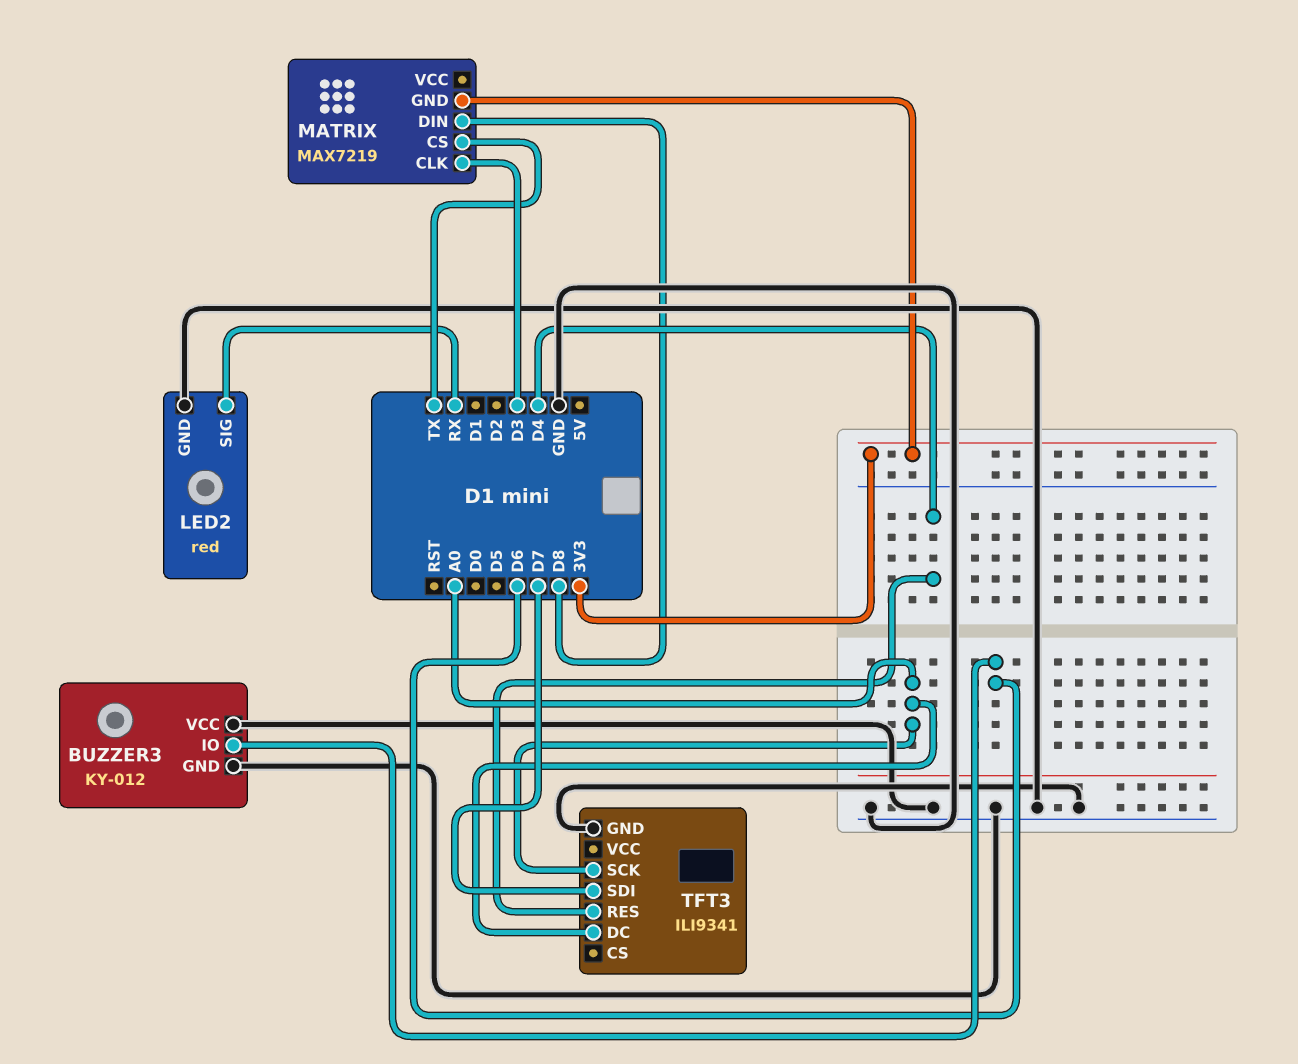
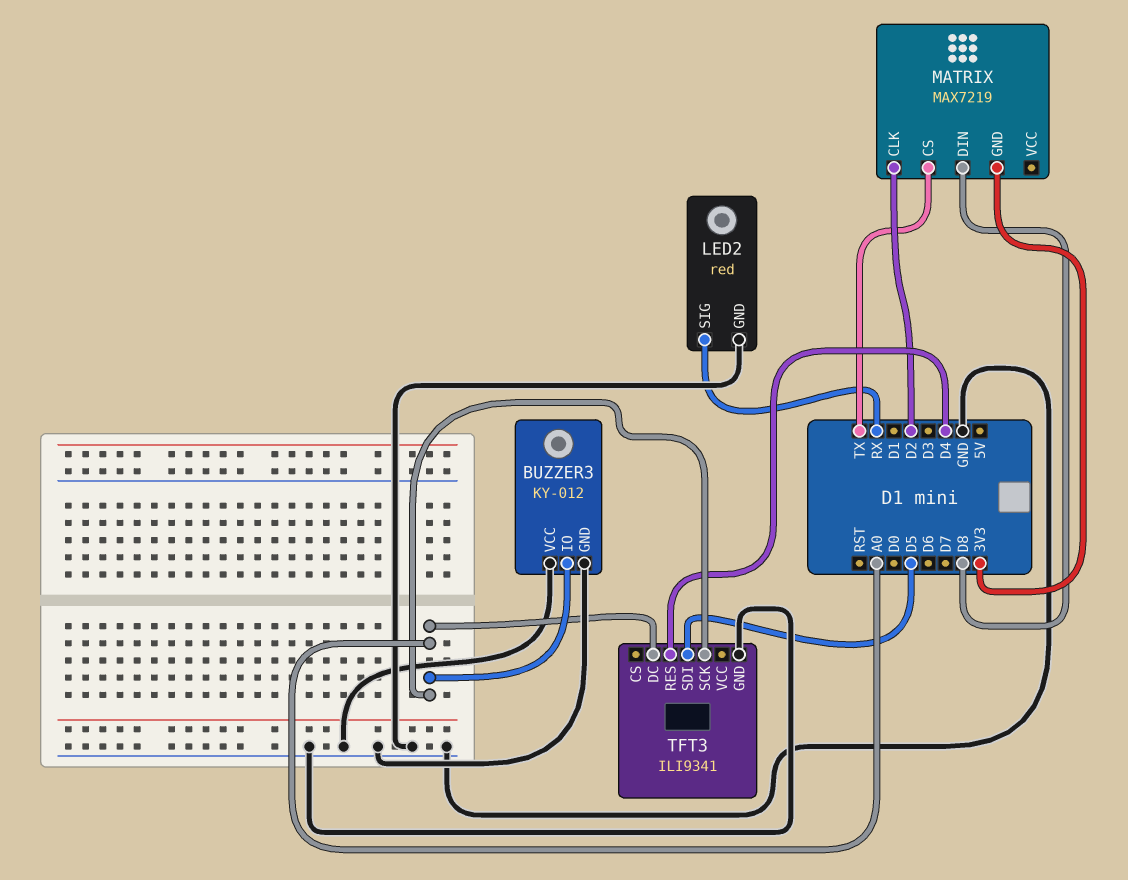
BUZZER3 pin IO: D6 -> A0
MATRIX pin CLK: D3 -> D2
TFT3 pin SDI: D7 -> D5

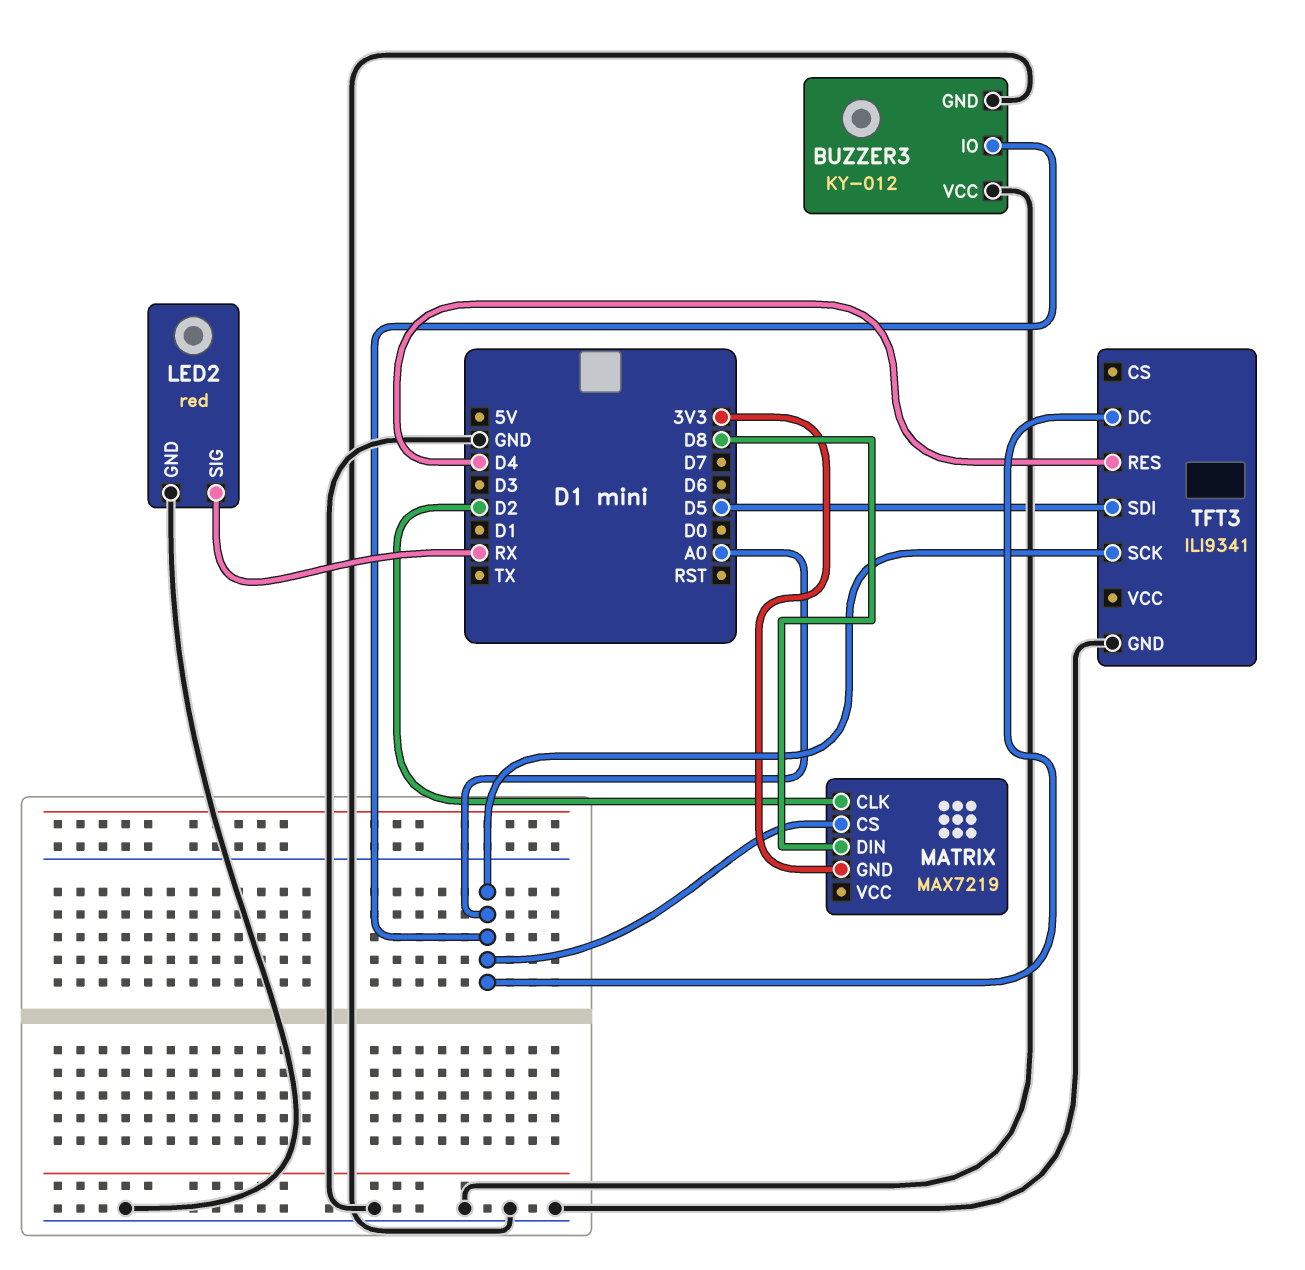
MATRIX pin CS: TX -> A0

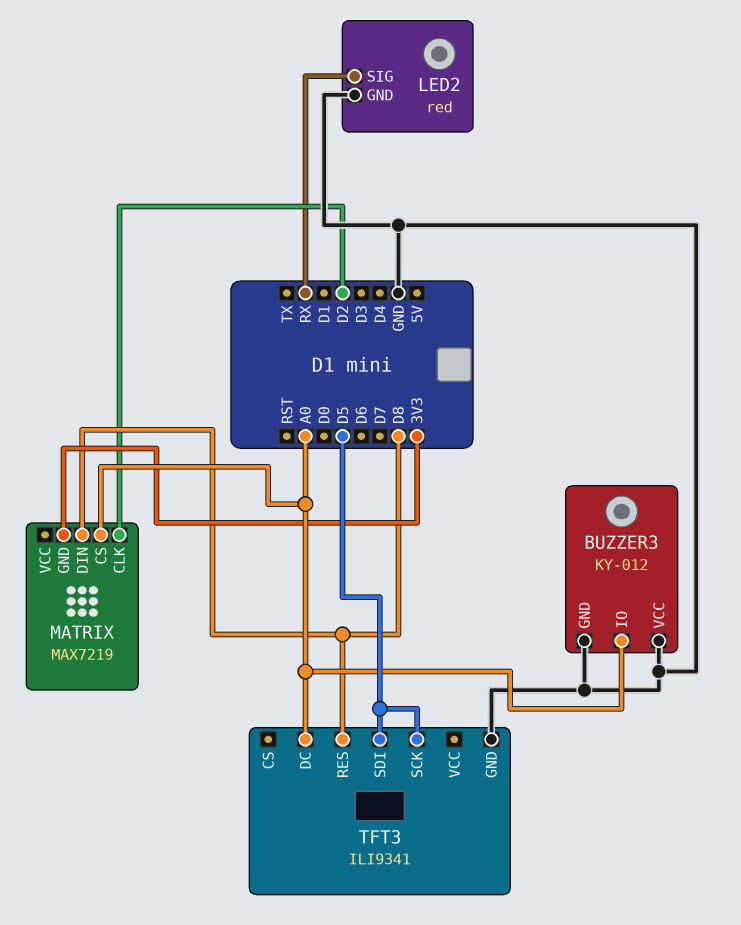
TFT3 pin RES: D4 -> D8
TFT3 pin SCK: A0 -> D5

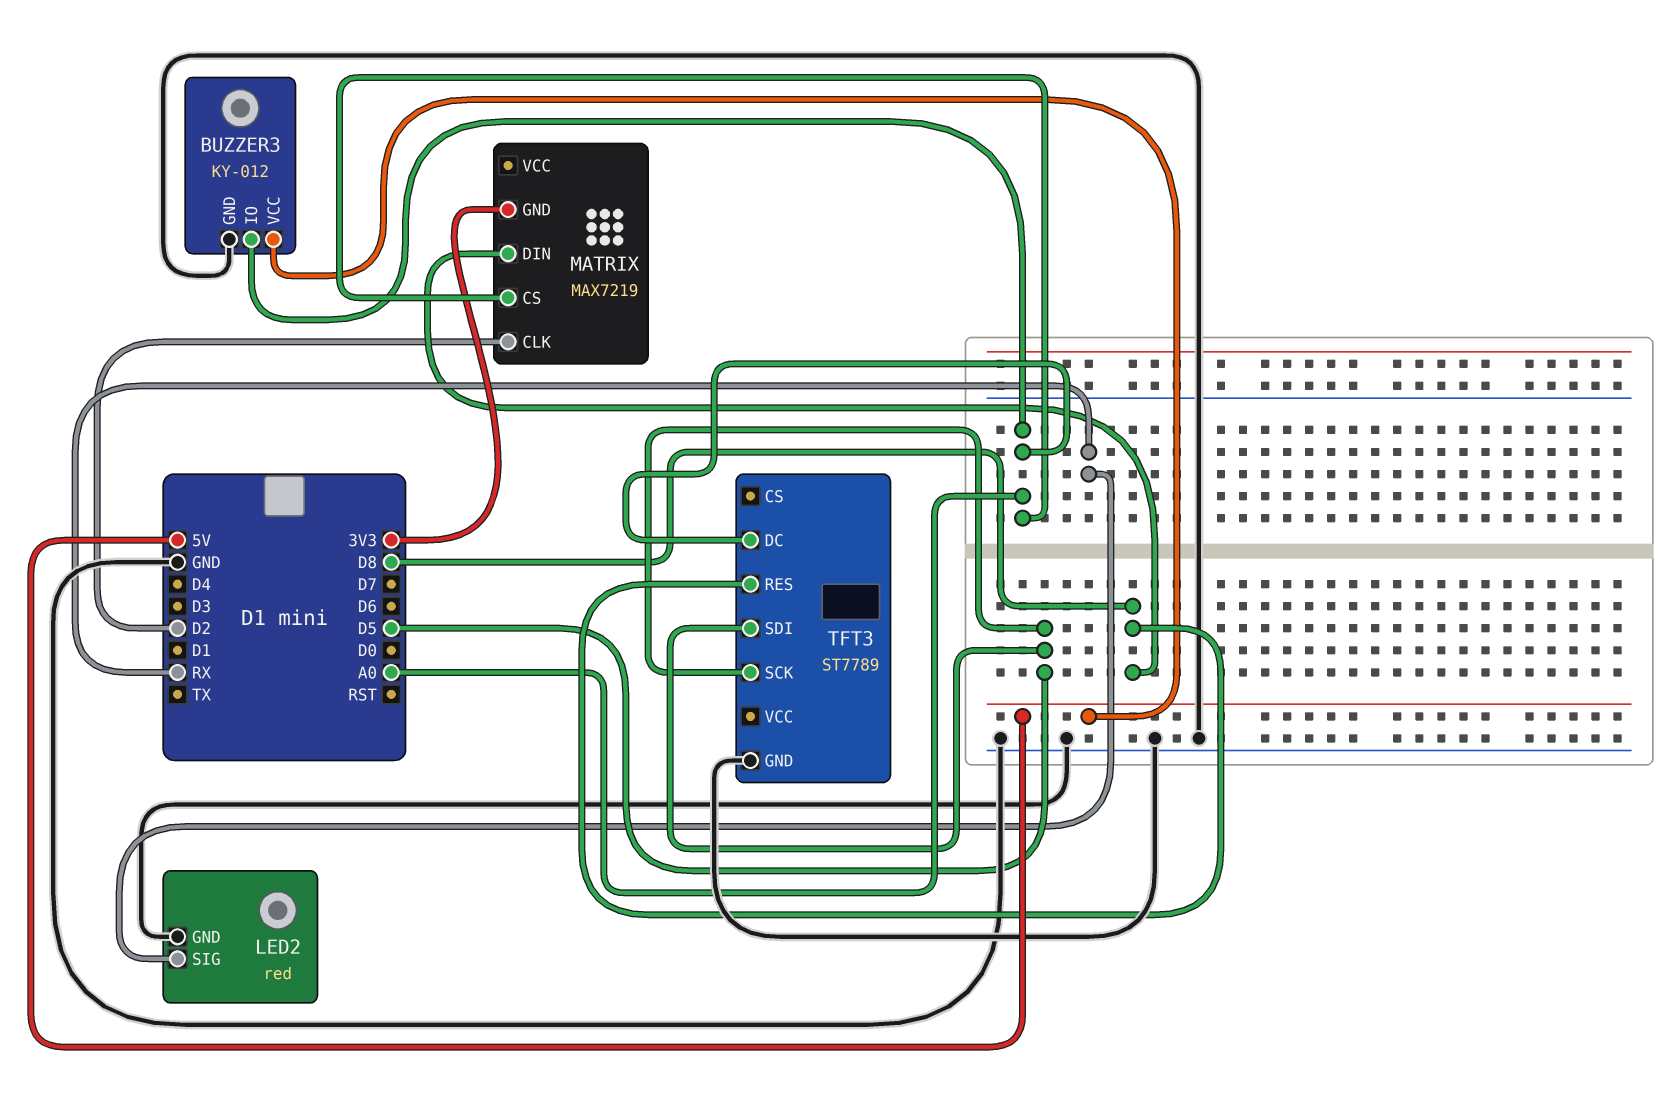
BUZZER3 pin VCC: GND -> 5V
TFT3: ILI9341 -> ST7789

